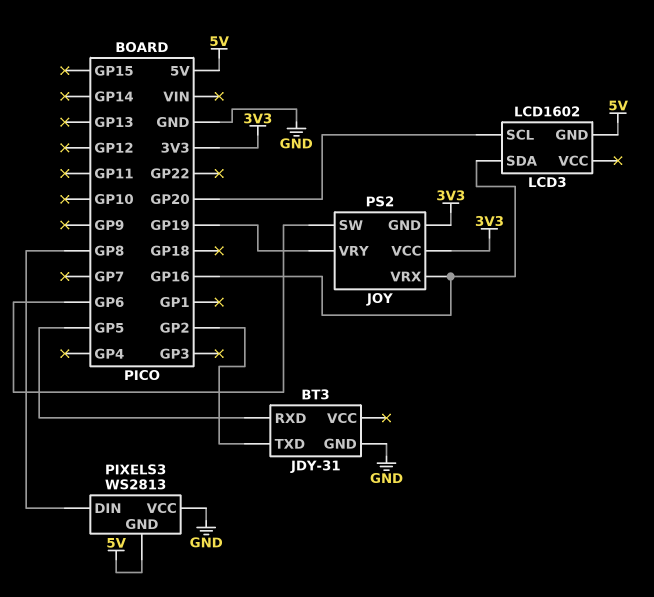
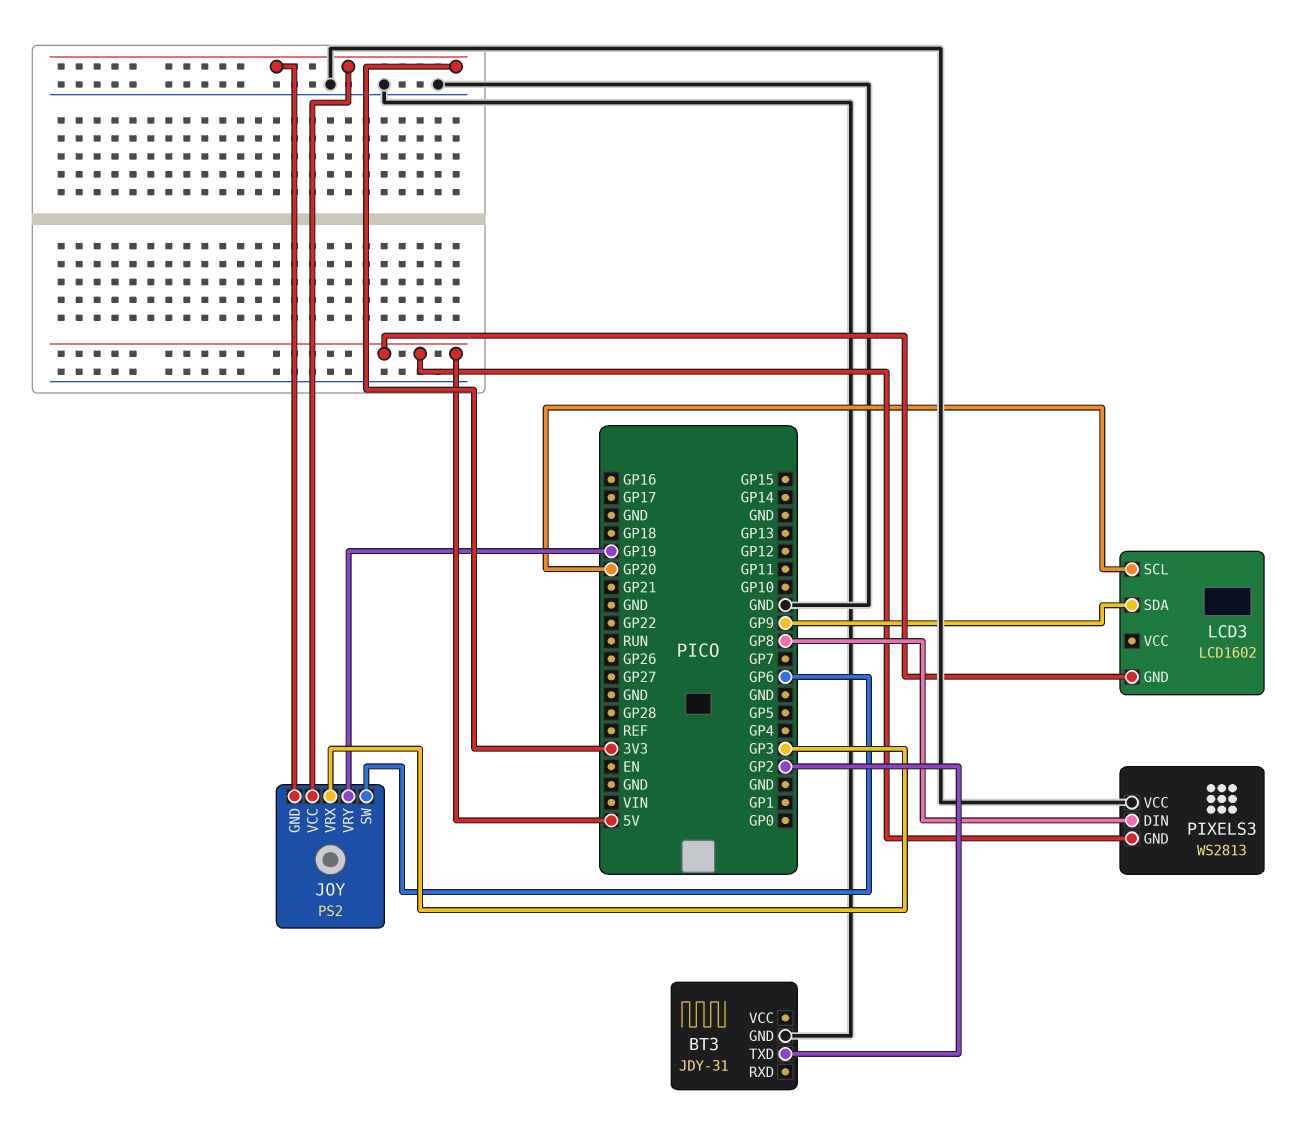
BT3 pin RXD: GP5 -> none
JOY pin VRX: GP16 -> GP3
LCD3 pin SDA: GP16 -> GP9

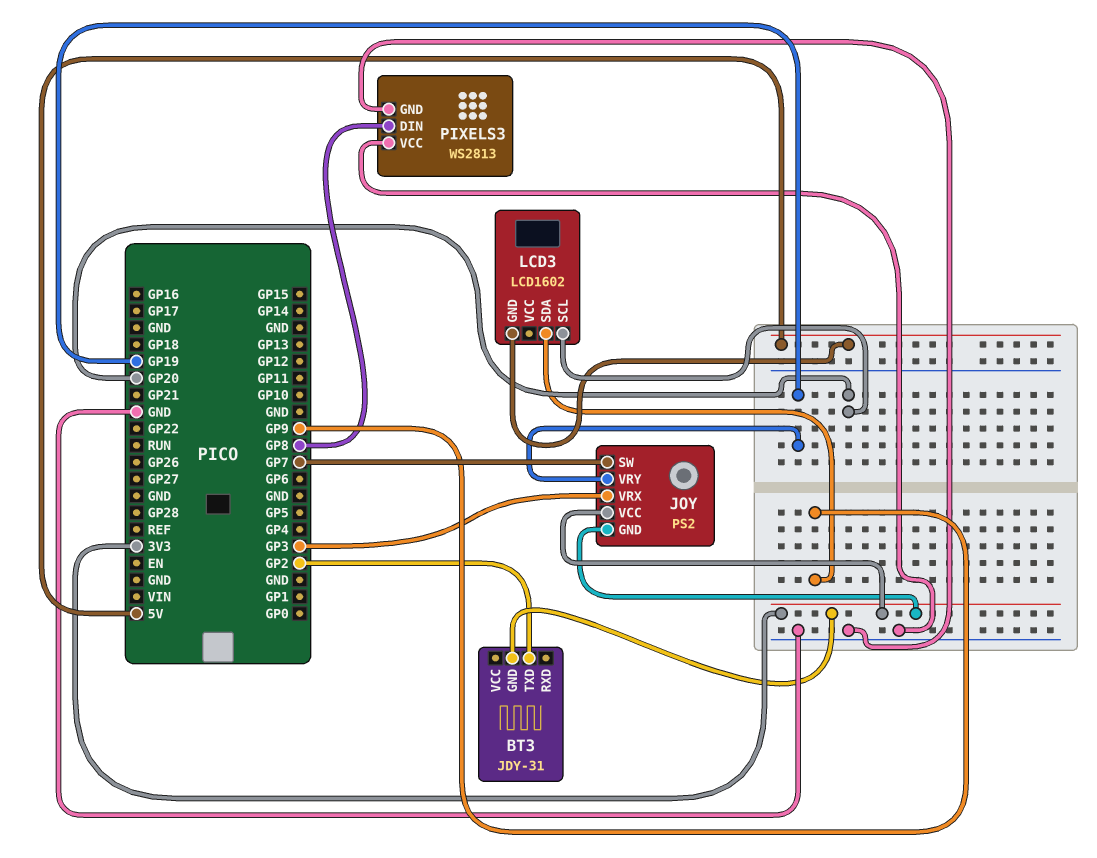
BT3 pin GND: GND -> 3V3
JOY pin SW: GP6 -> GP7
PIXELS3 pin GND: 5V -> GND

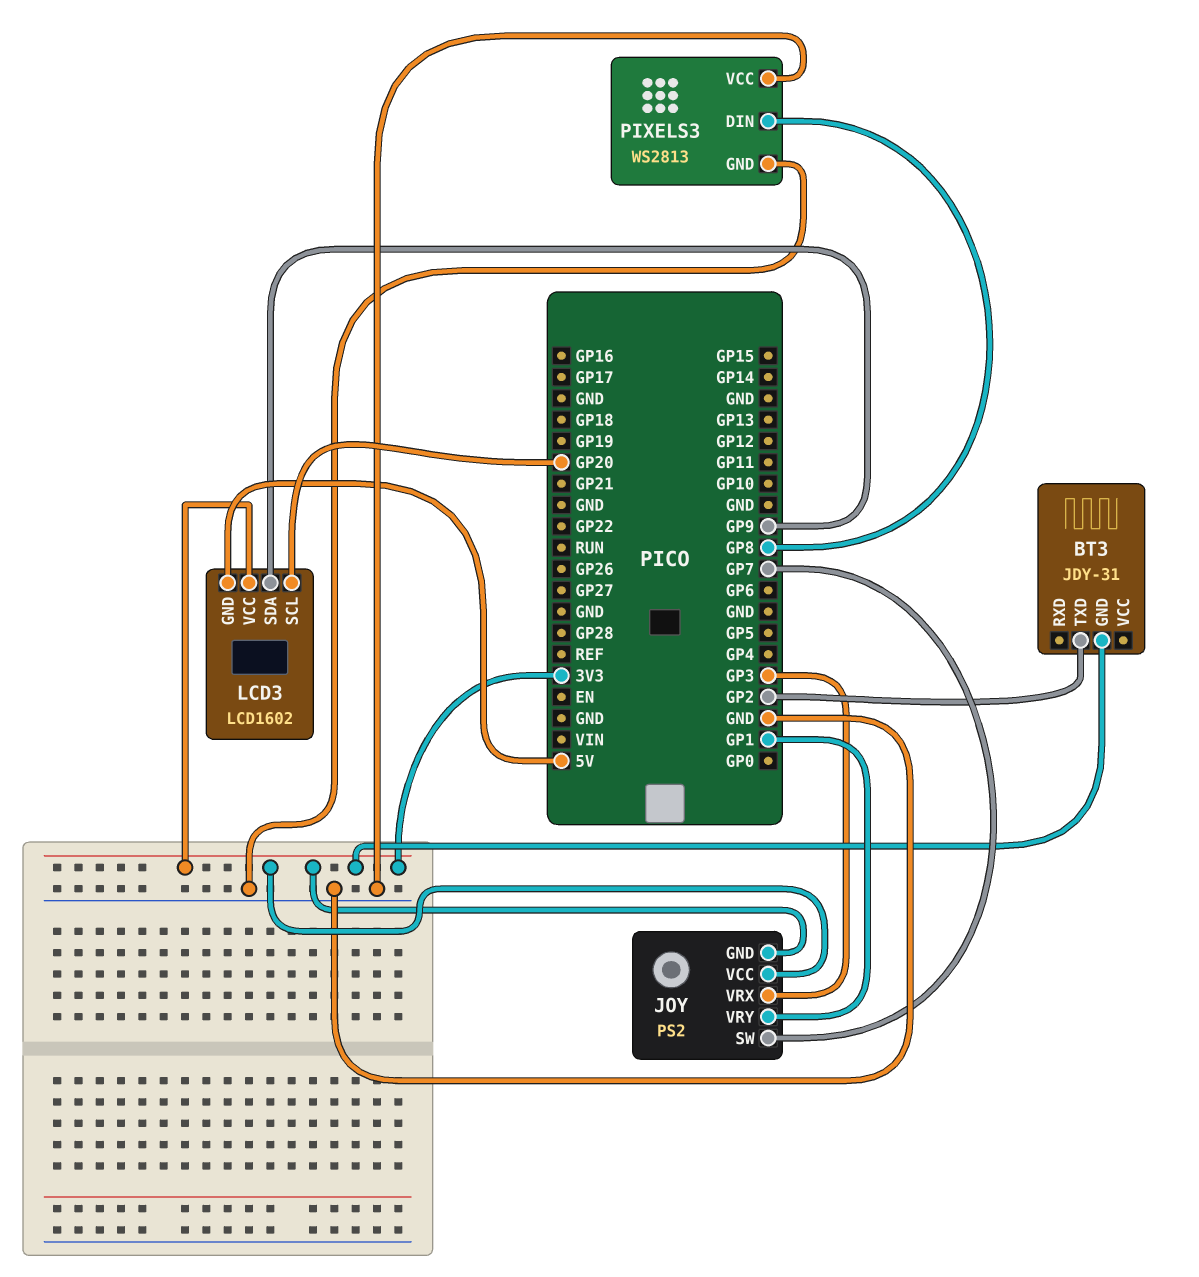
JOY pin VRY: GP19 -> GP1
LCD3 pin VCC: none -> 3V3

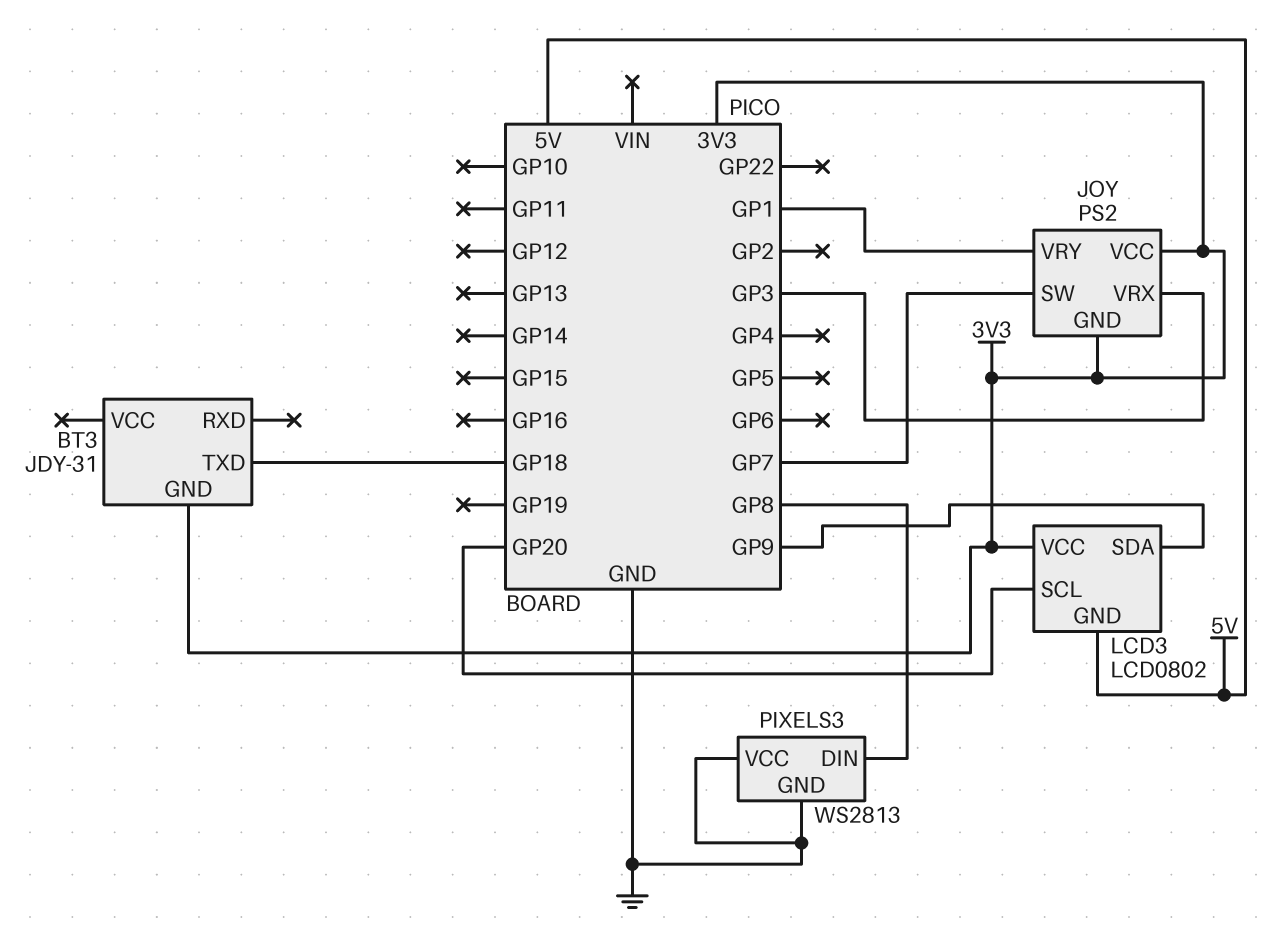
BT3 pin TXD: GP2 -> GP18
LCD3: LCD1602 -> LCD0802

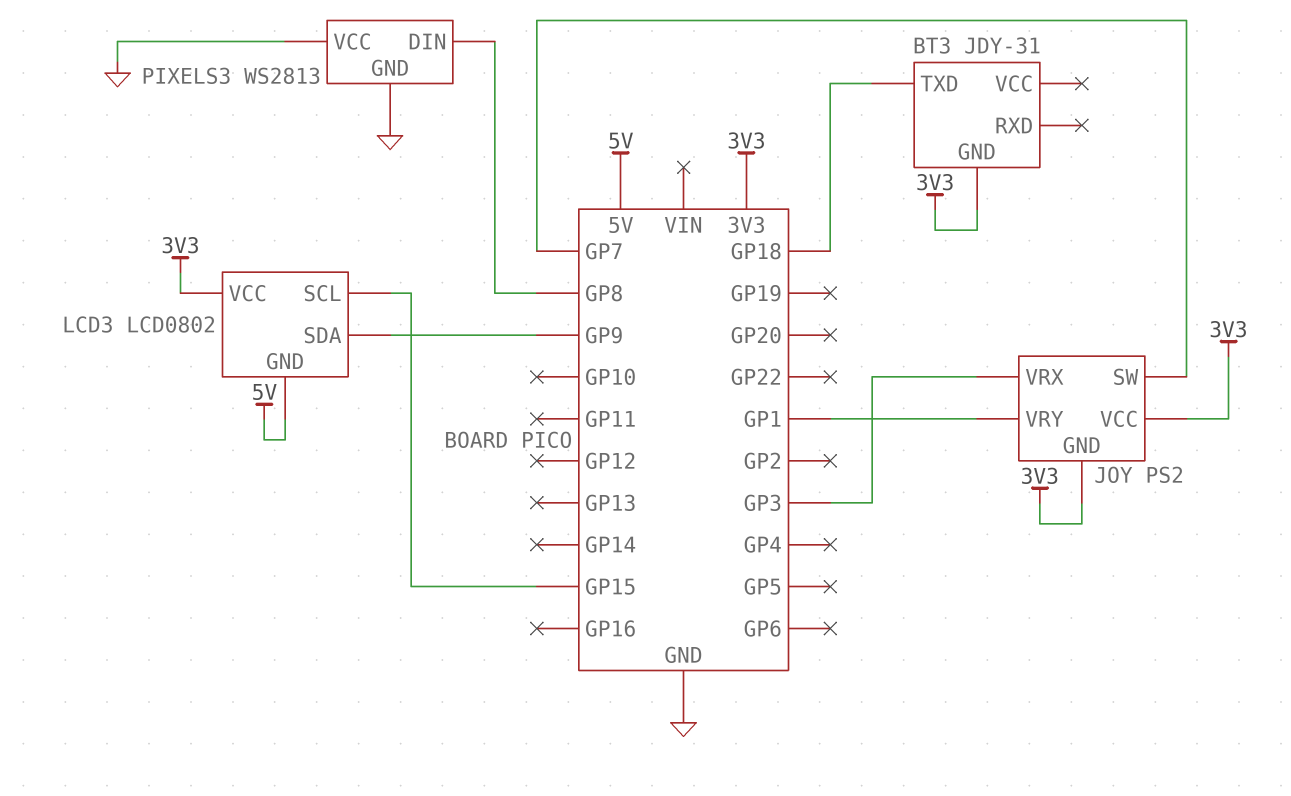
LCD3 pin SCL: GP20 -> GP15

